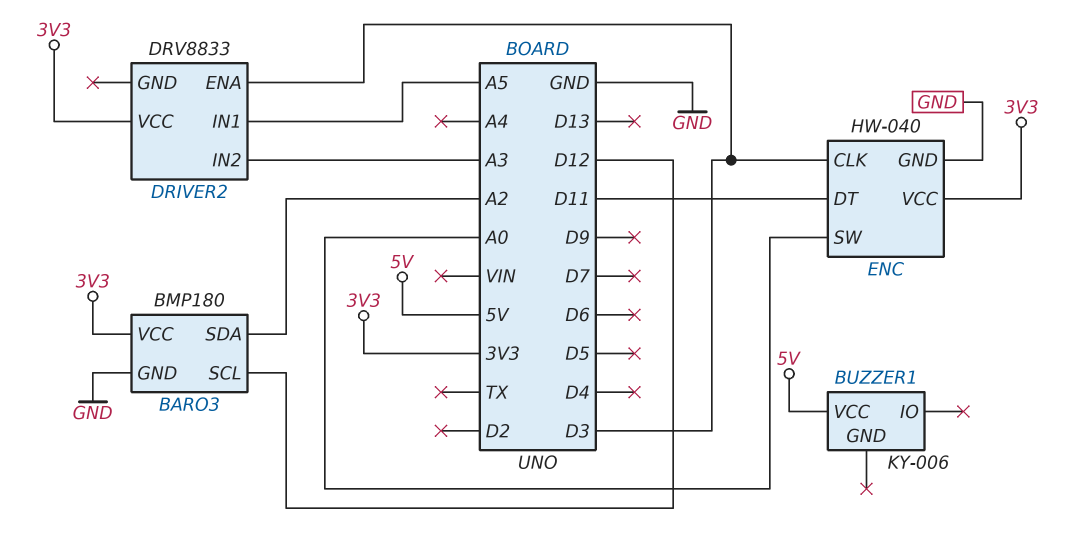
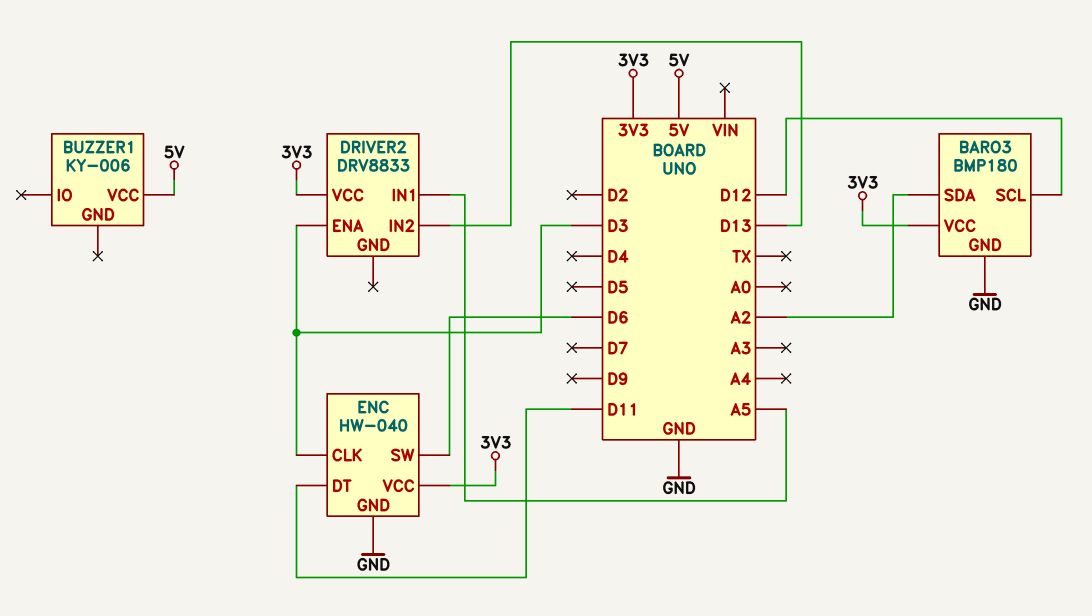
DRIVER2 pin IN2: A3 -> D13
ENC pin SW: A0 -> D6

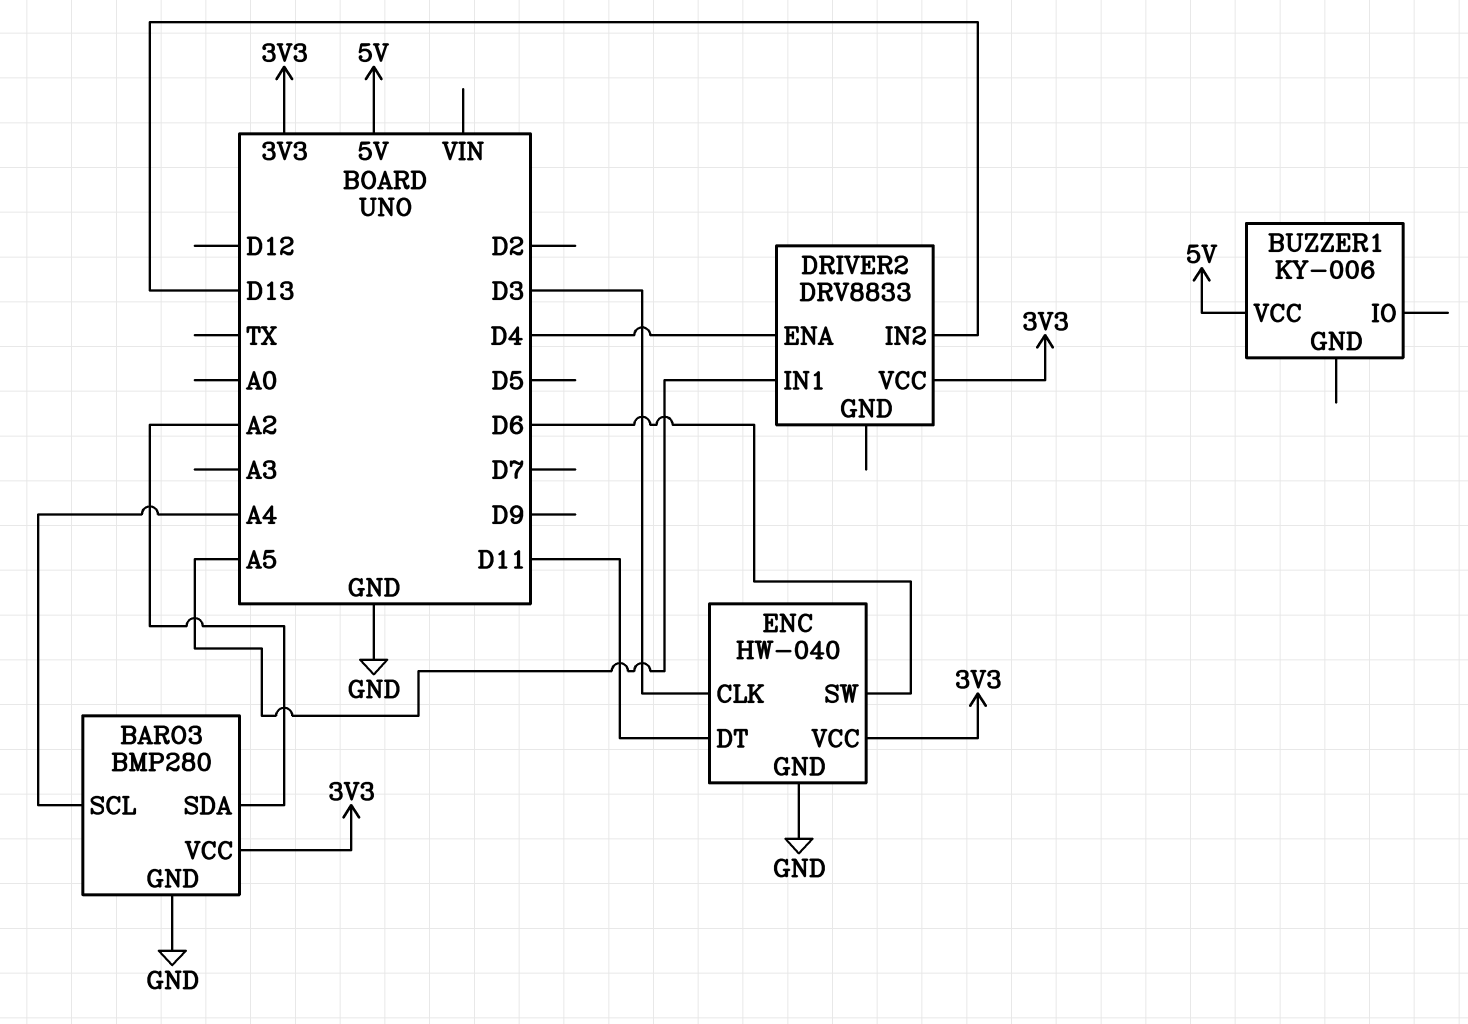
BARO3: BMP180 -> BMP280
BARO3 pin SCL: D12 -> A4
DRIVER2 pin ENA: D3 -> D4

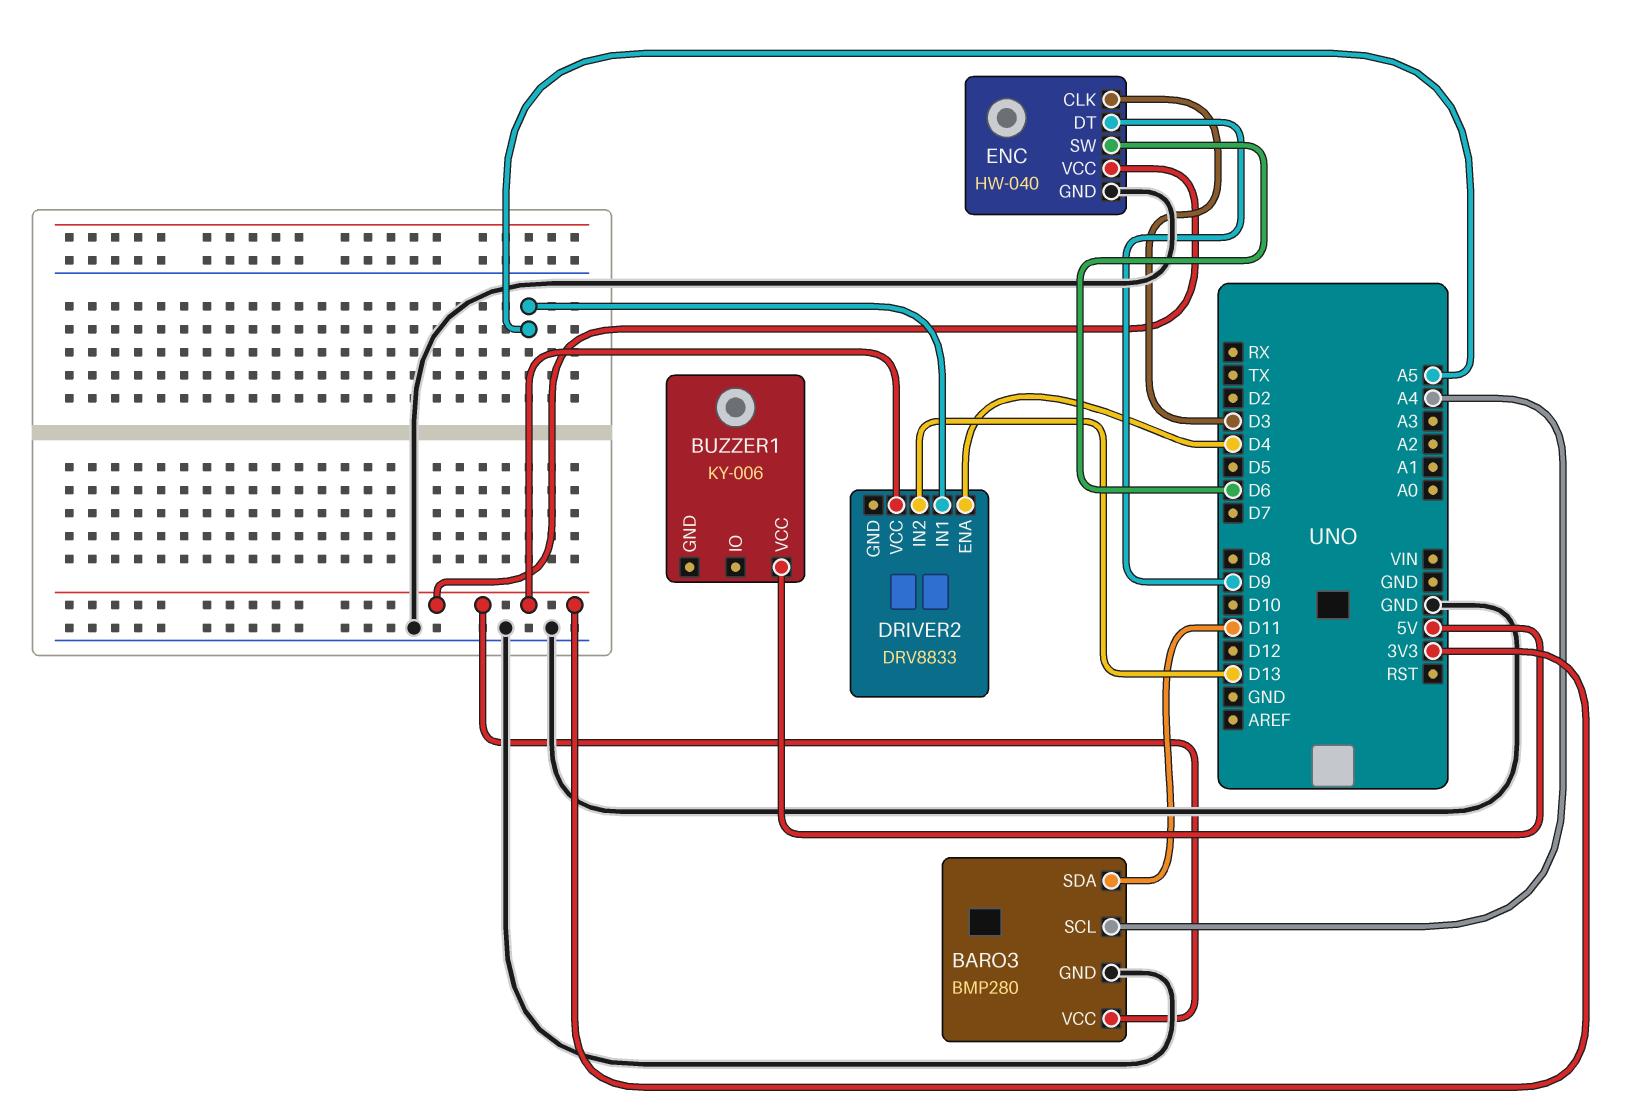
BARO3 pin SDA: A2 -> D11
ENC pin DT: D11 -> D9

